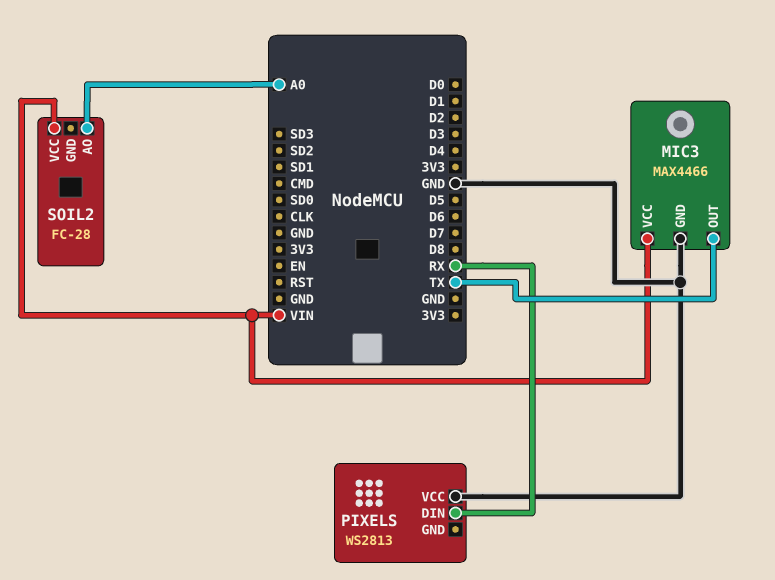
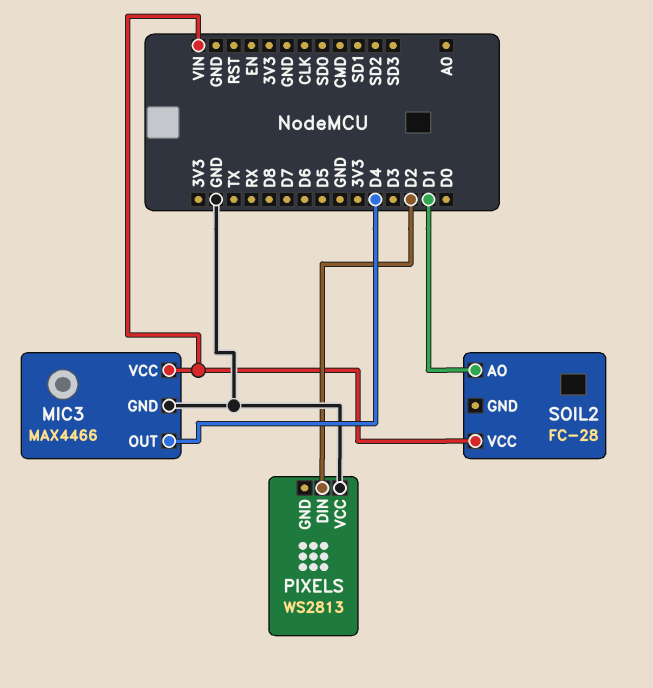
MIC3 pin OUT: TX -> D4
PIXELS pin DIN: RX -> D2
SOIL2 pin AO: A0 -> D1

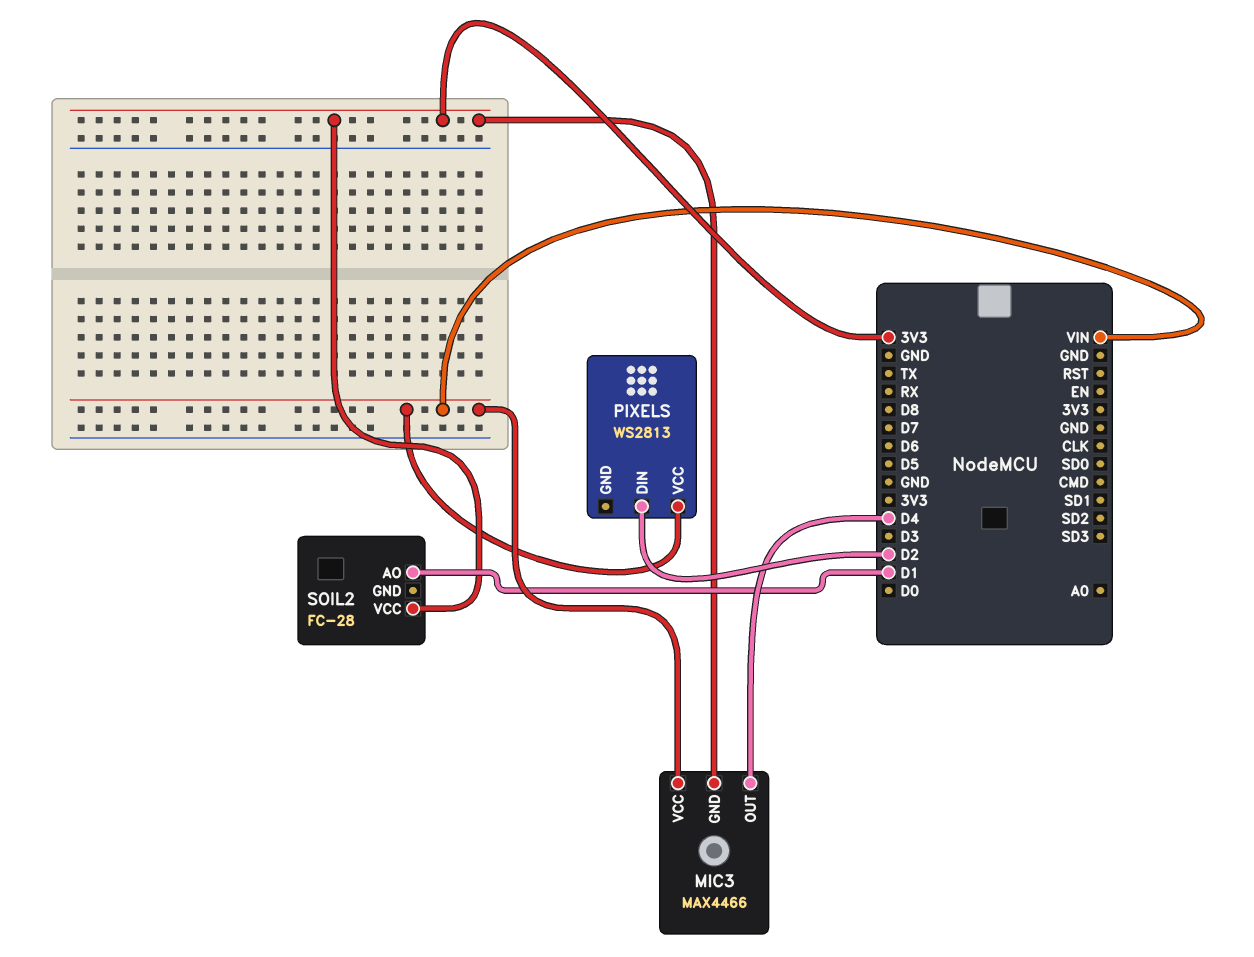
MIC3 pin GND: GND -> 3V3
PIXELS pin VCC: GND -> VIN
SOIL2 pin VCC: VIN -> 3V3

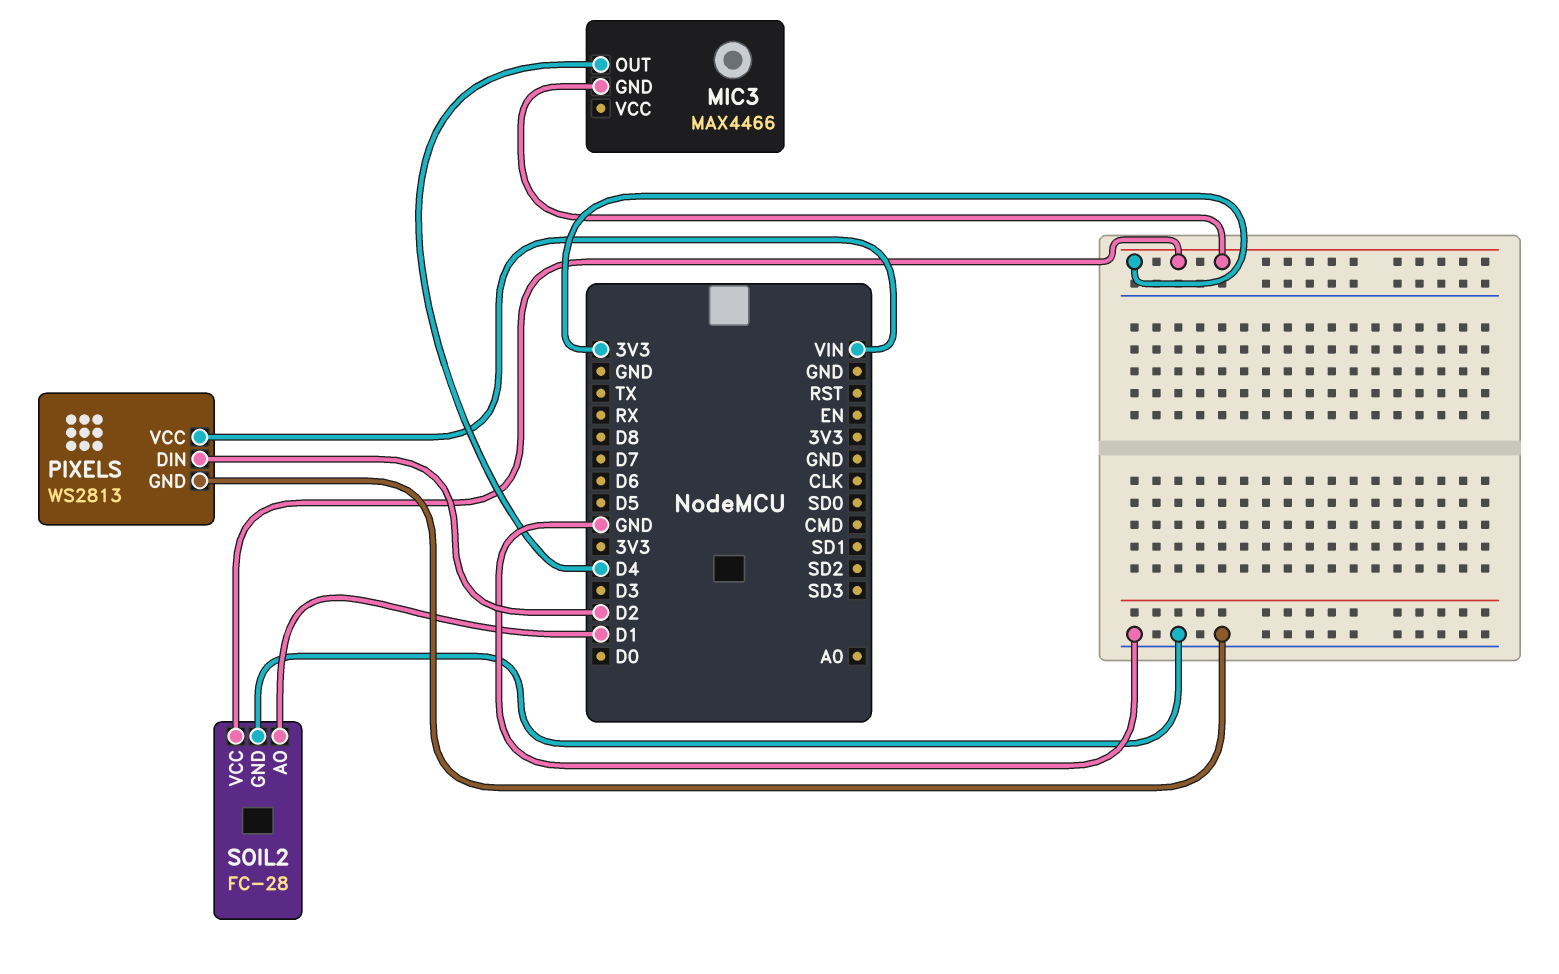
MIC3 pin VCC: VIN -> none
PIXELS pin GND: none -> GND
SOIL2 pin GND: none -> GND

